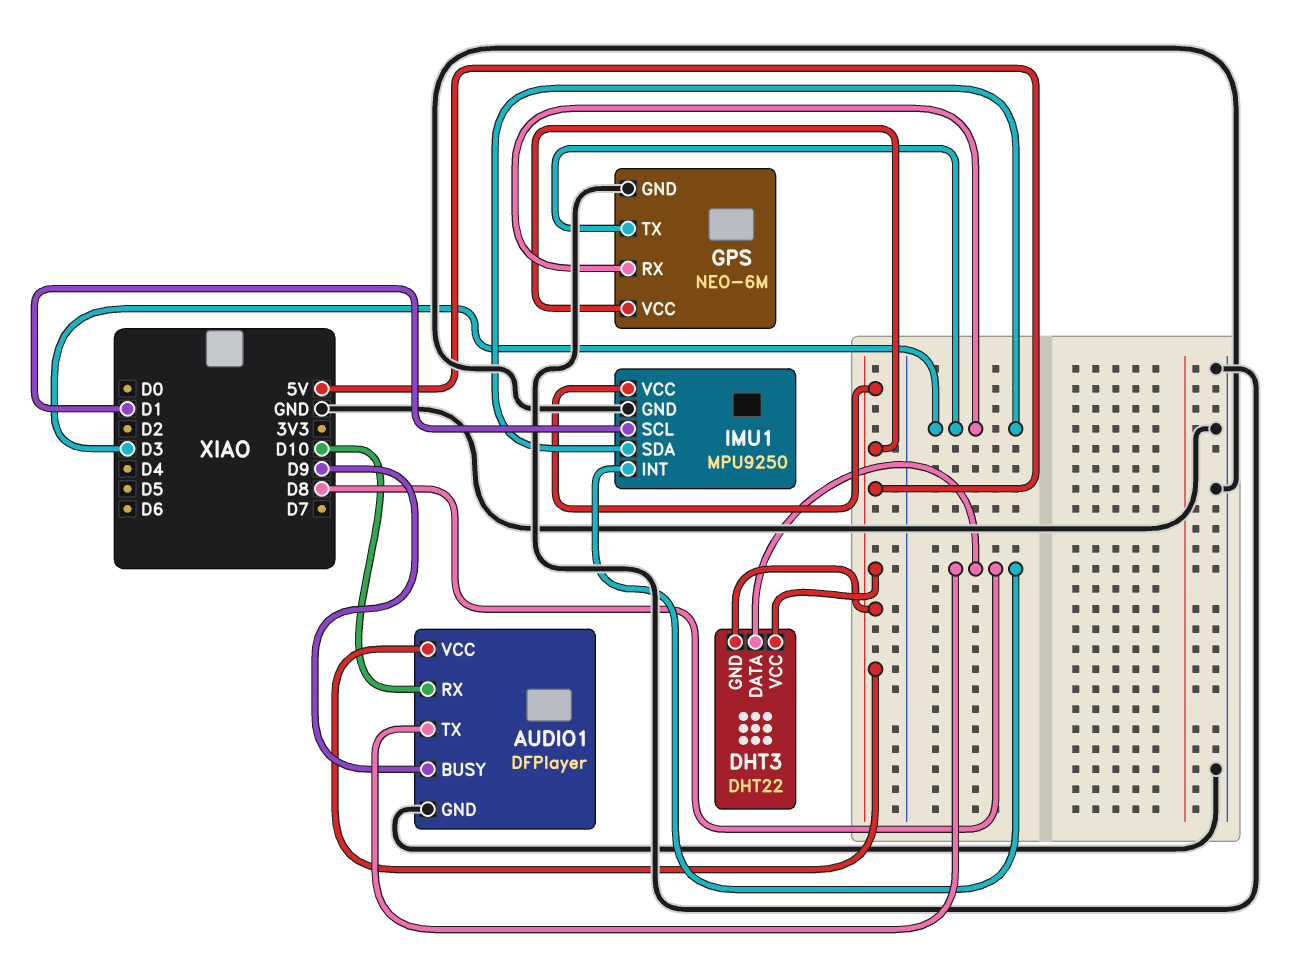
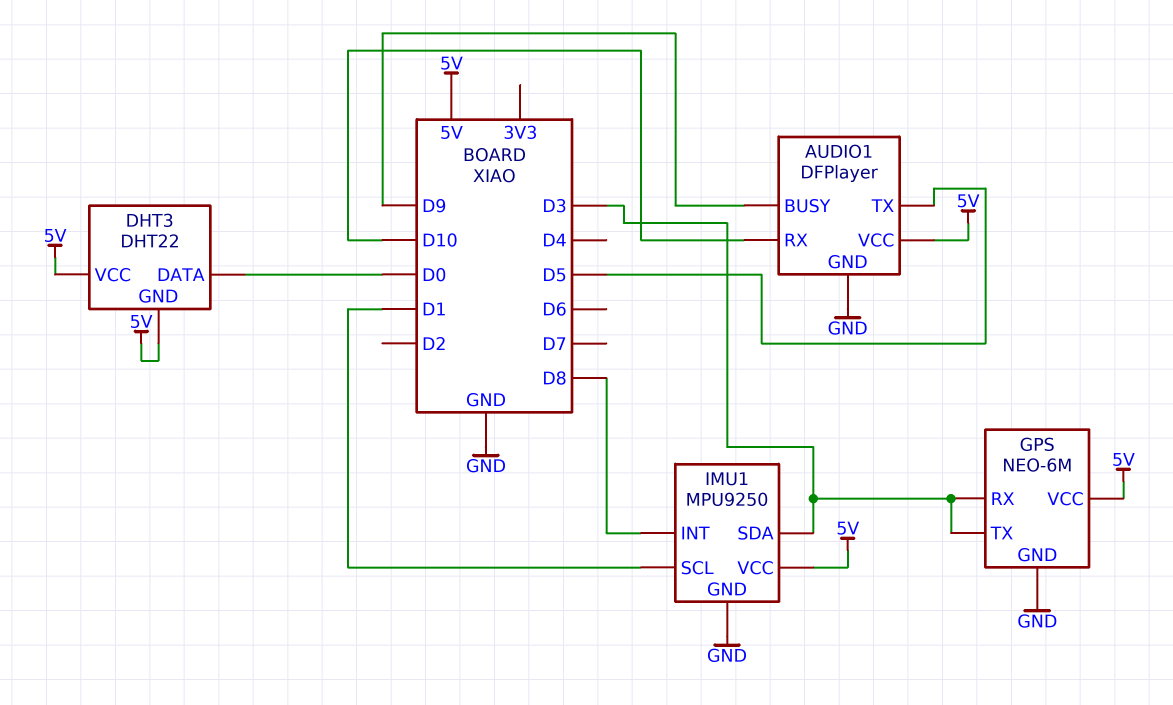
AUDIO1 pin TX: D8 -> D5
DHT3 pin DATA: D8 -> D0

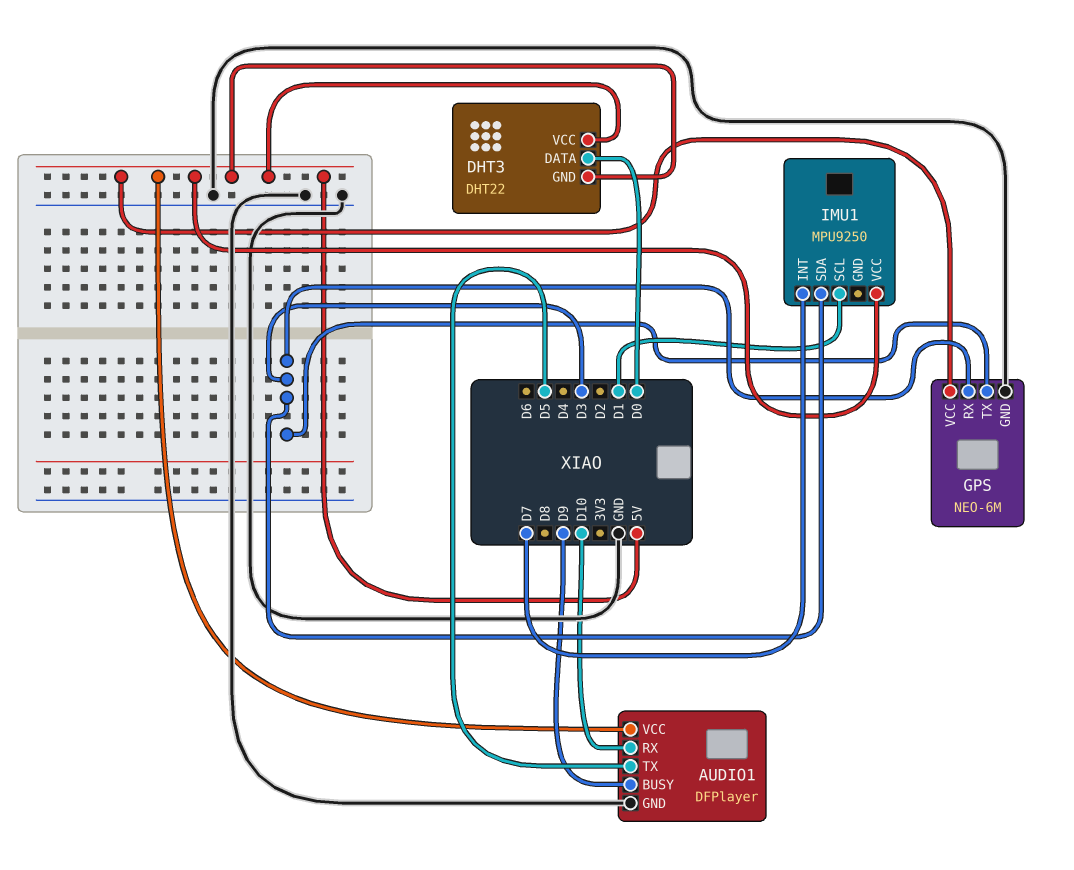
IMU1 pin GND: GND -> none
IMU1 pin INT: D8 -> D7

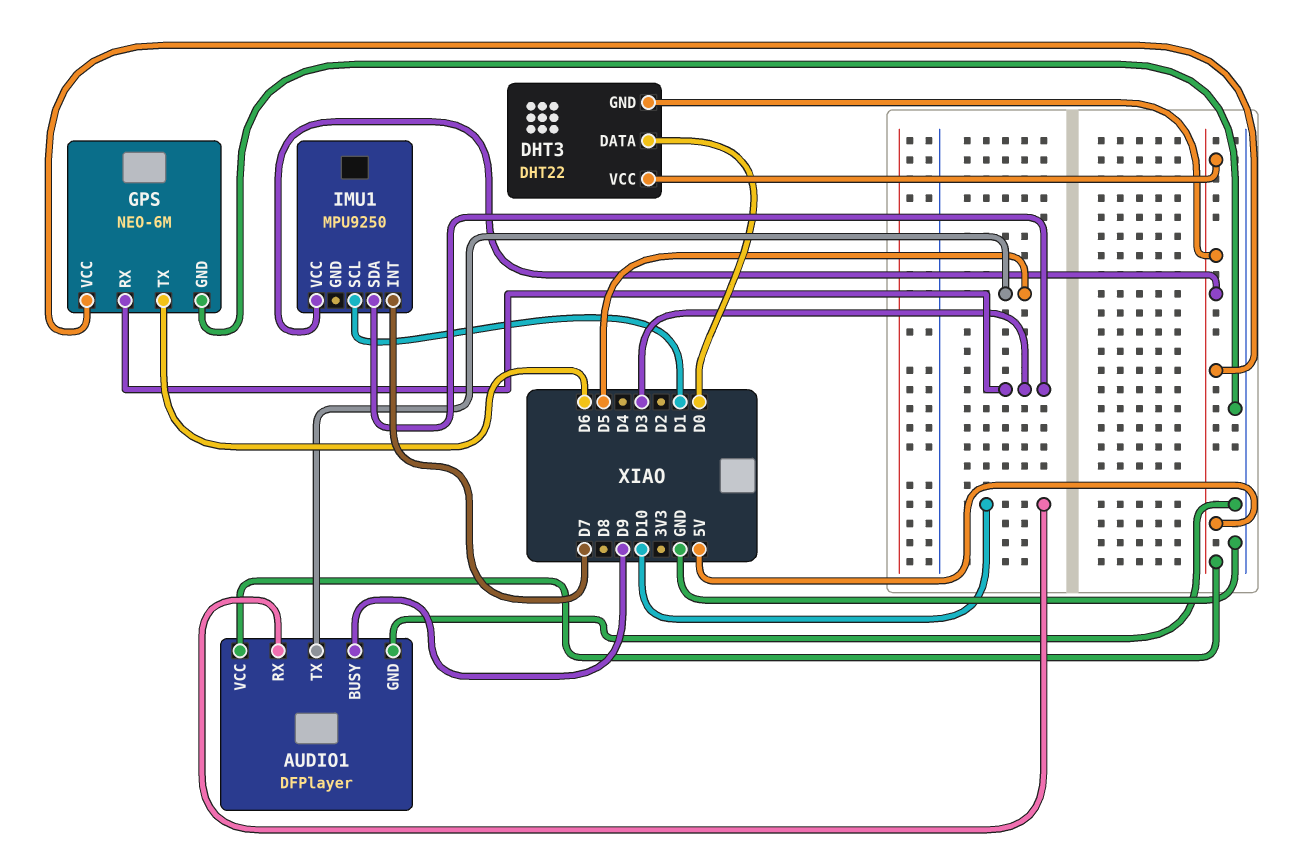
GPS pin TX: D3 -> D6

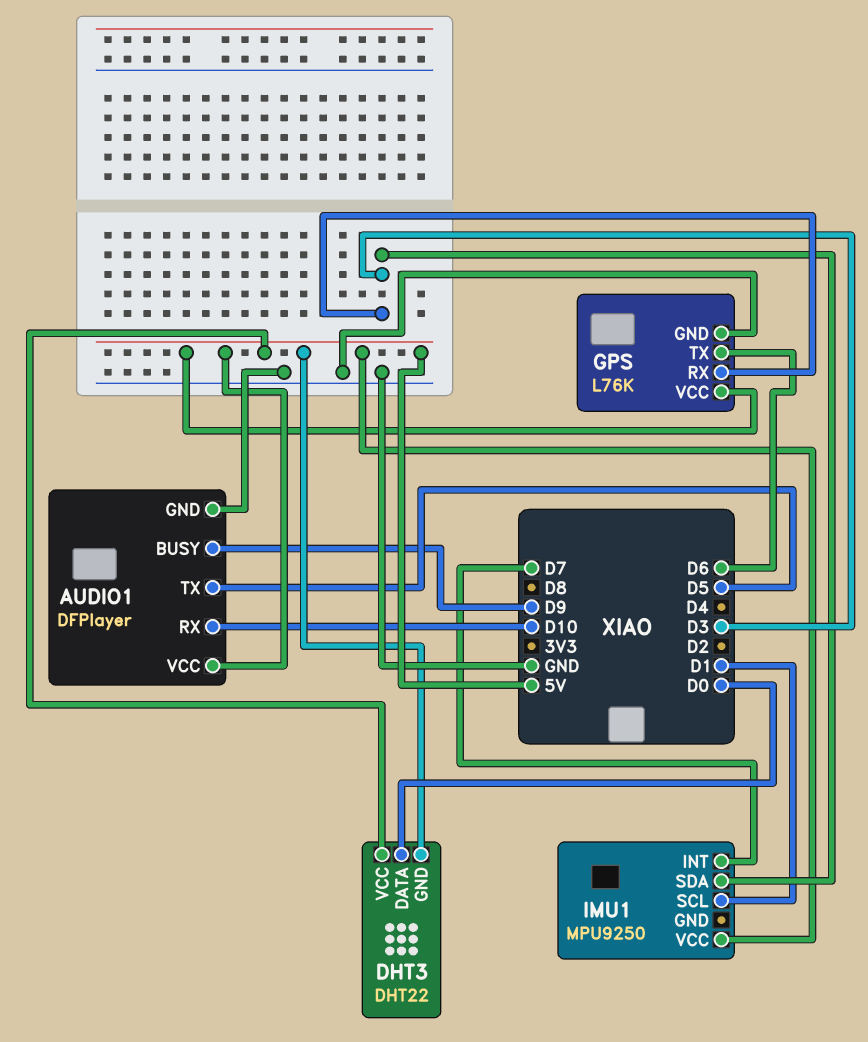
GPS: NEO-6M -> L76K

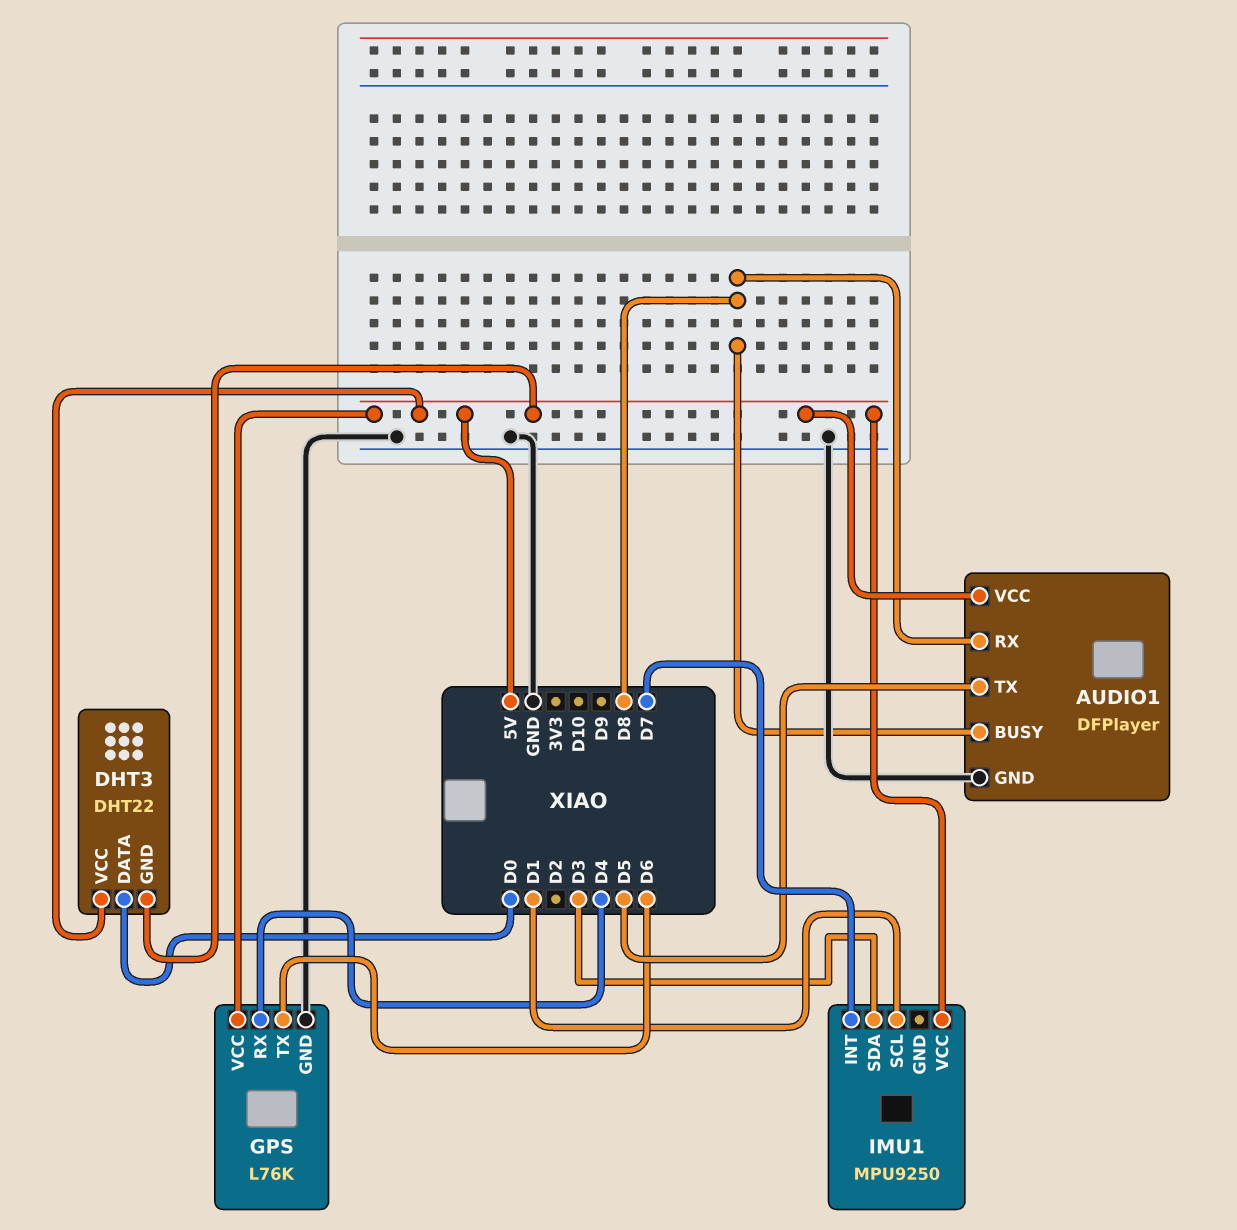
AUDIO1 pin BUSY: D9 -> D8
AUDIO1 pin RX: D10 -> D8
GPS pin RX: D3 -> D4

